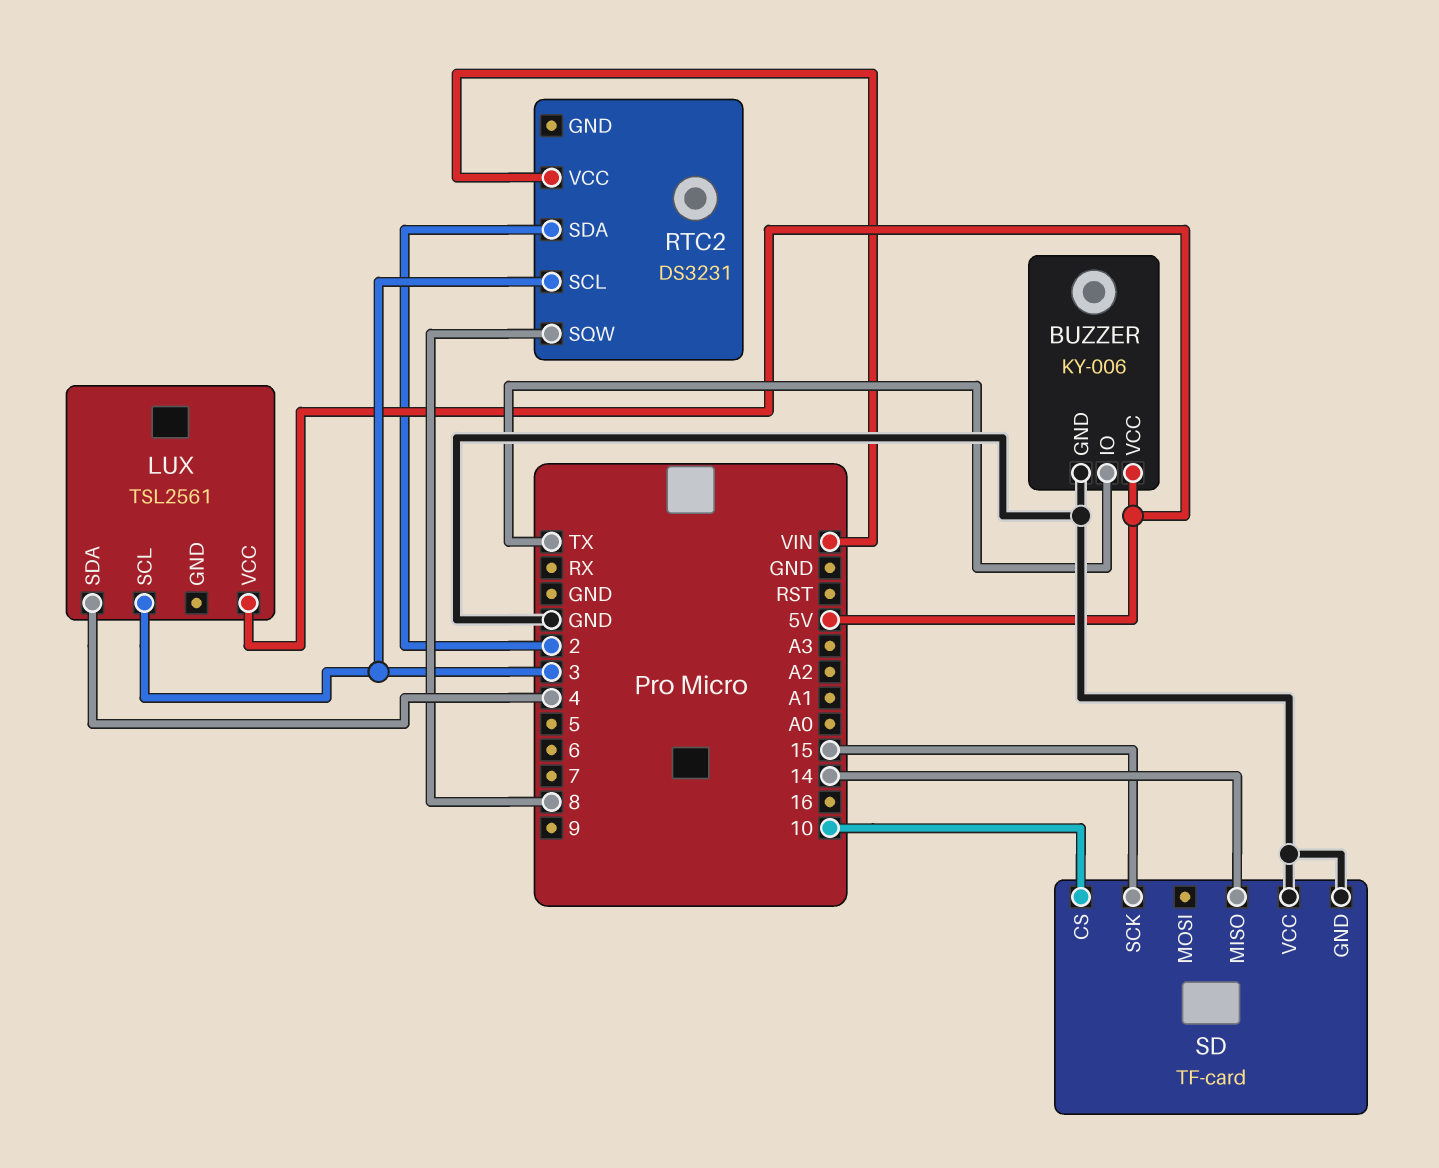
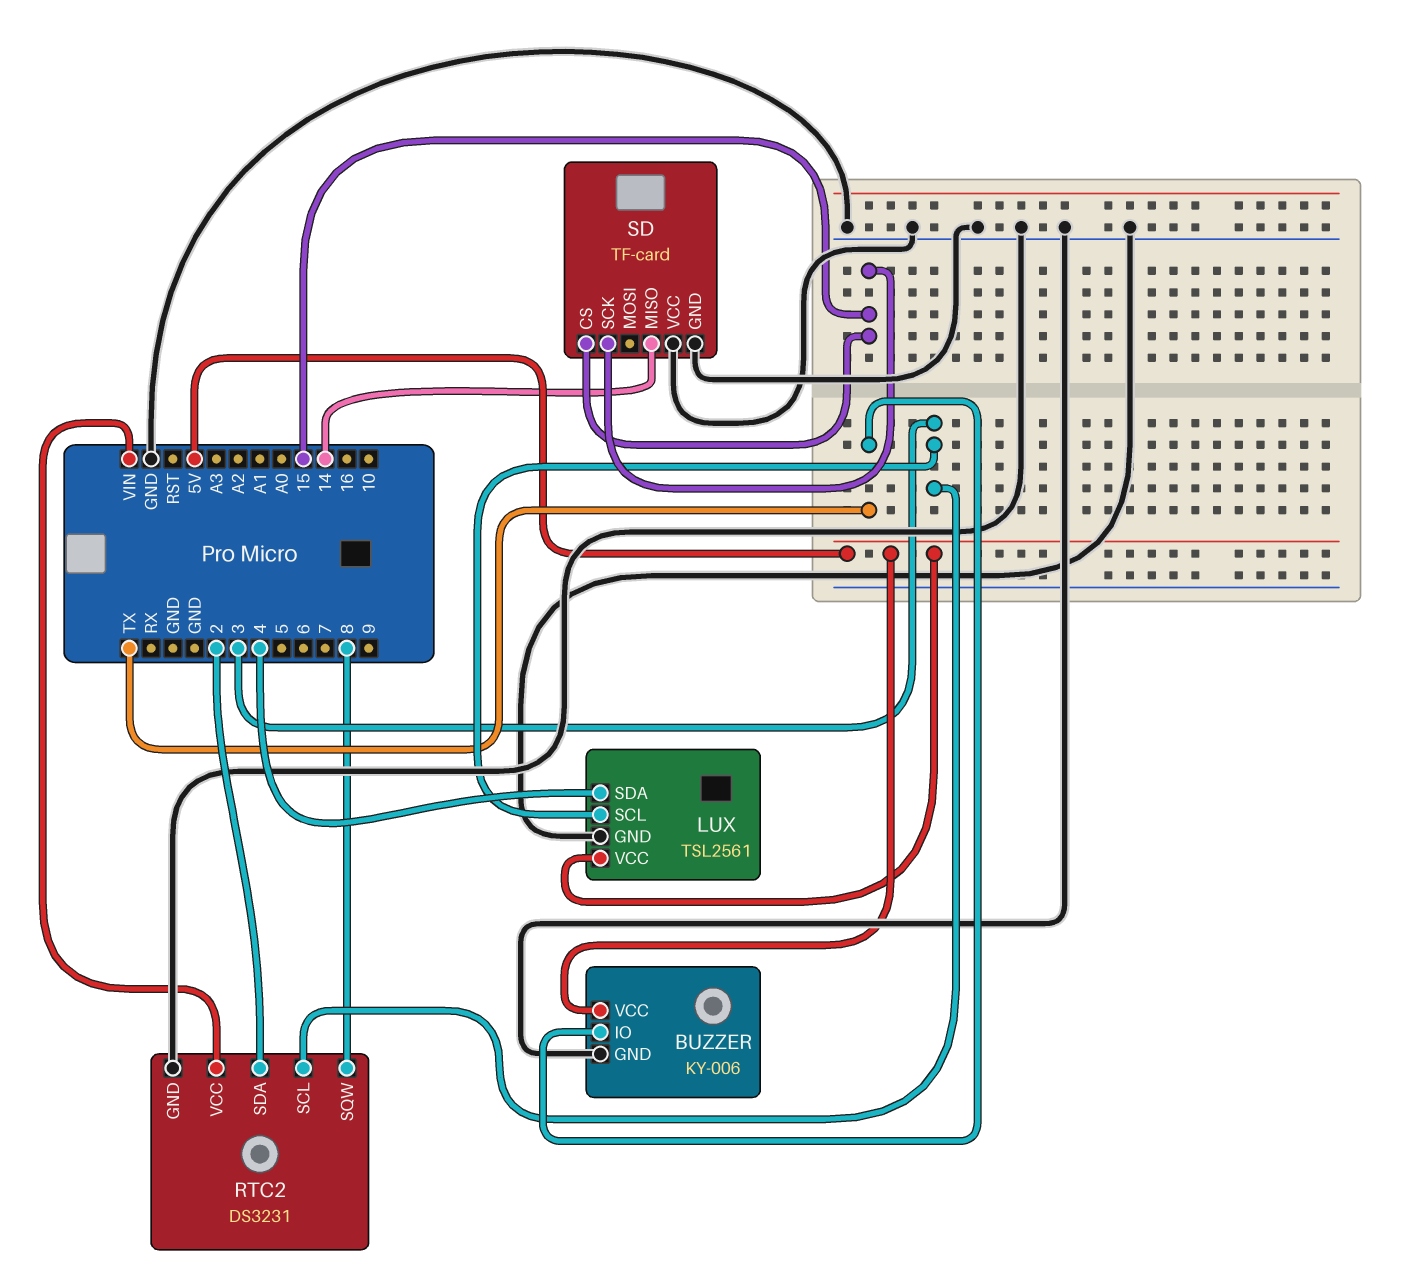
LUX pin GND: none -> GND
RTC2 pin GND: none -> GND
SD pin CS: 10 -> 15

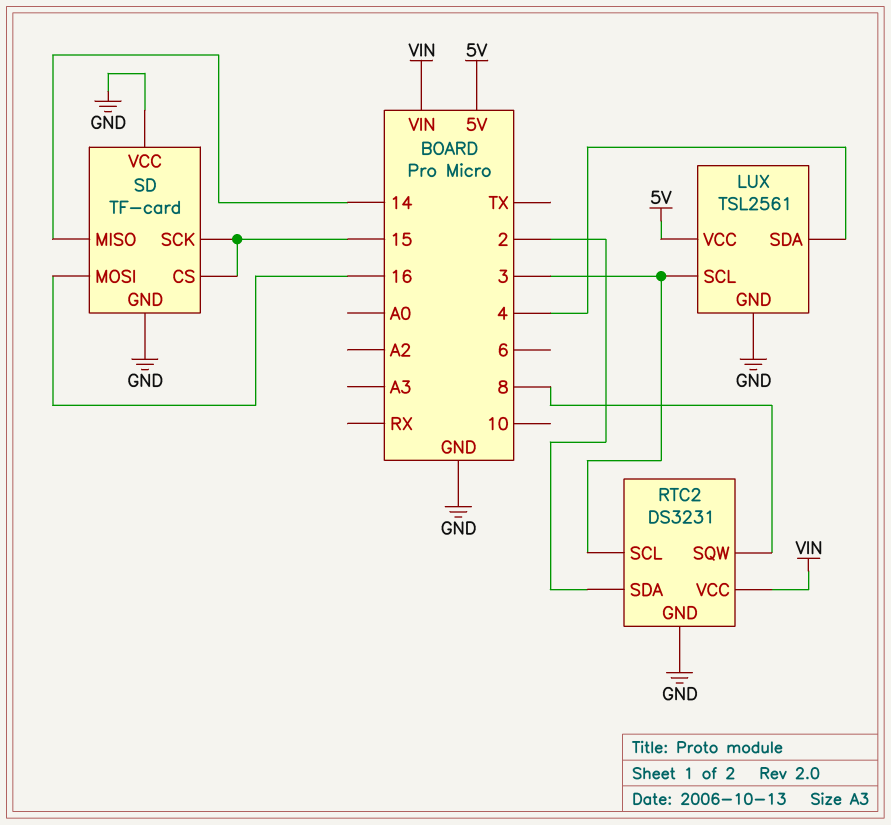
BUZZER: KY-006 -> none
BUZZER pin GND: GND -> none
BUZZER pin IO: TX -> none
BUZZER pin VCC: 5V -> none
SD pin MOSI: none -> 16

